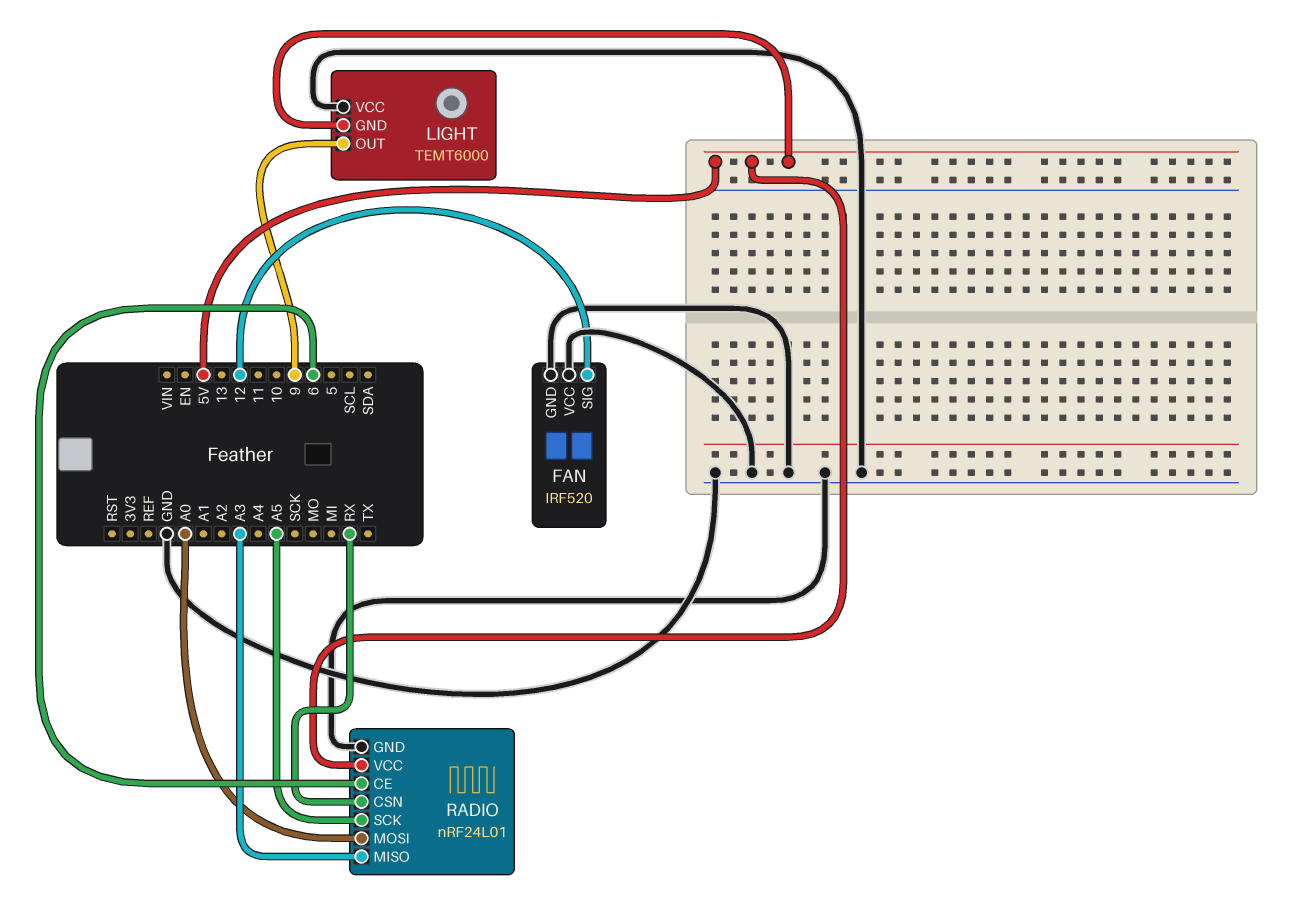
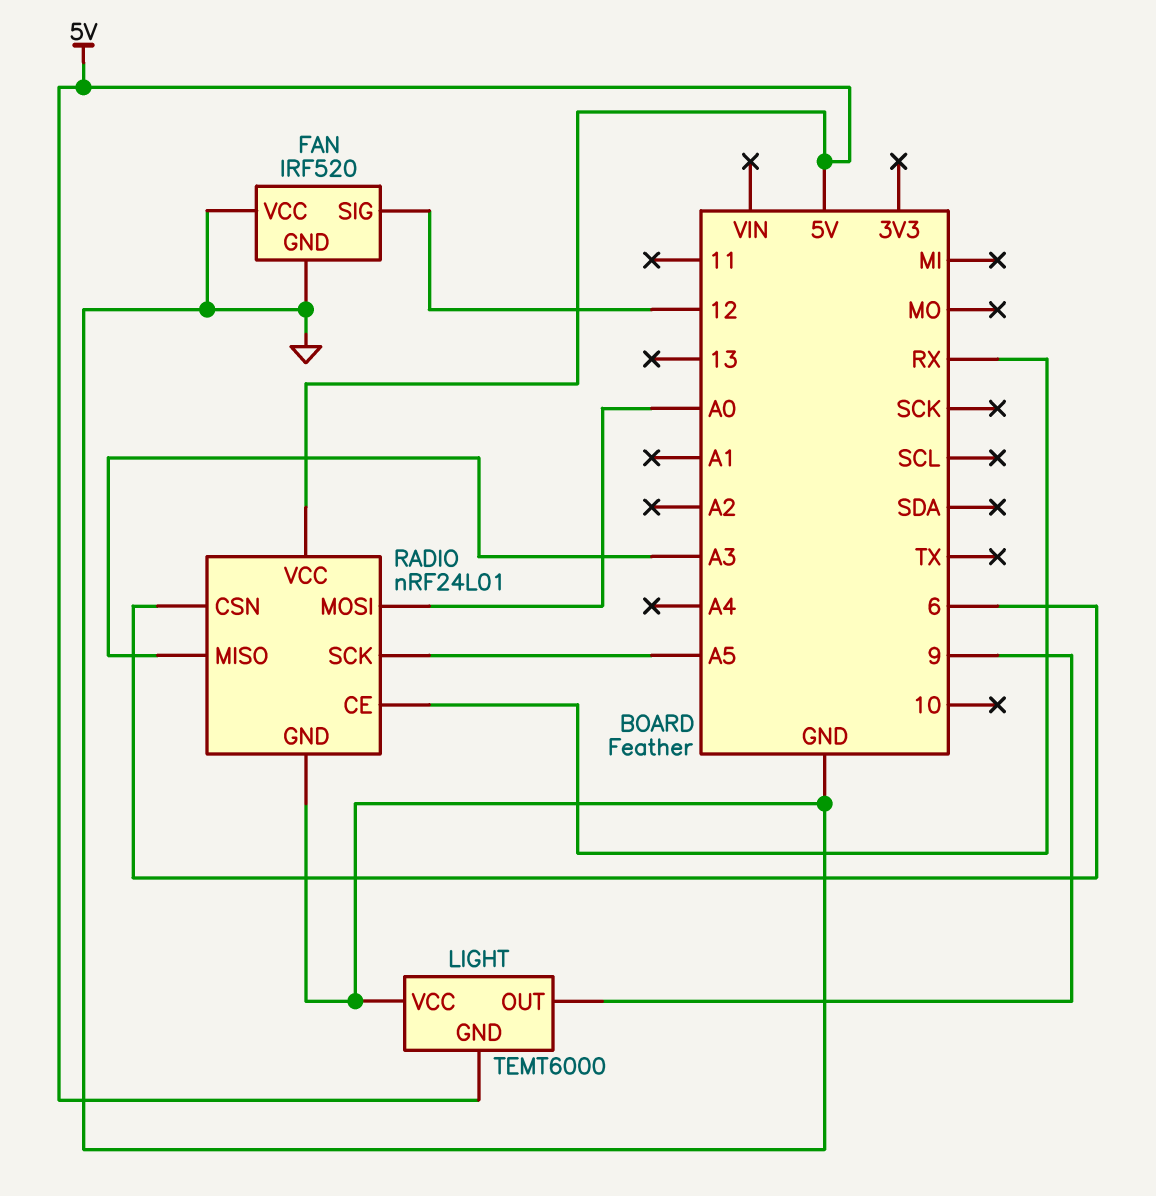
RADIO pin CE: 6 -> RX
RADIO pin CSN: RX -> 6

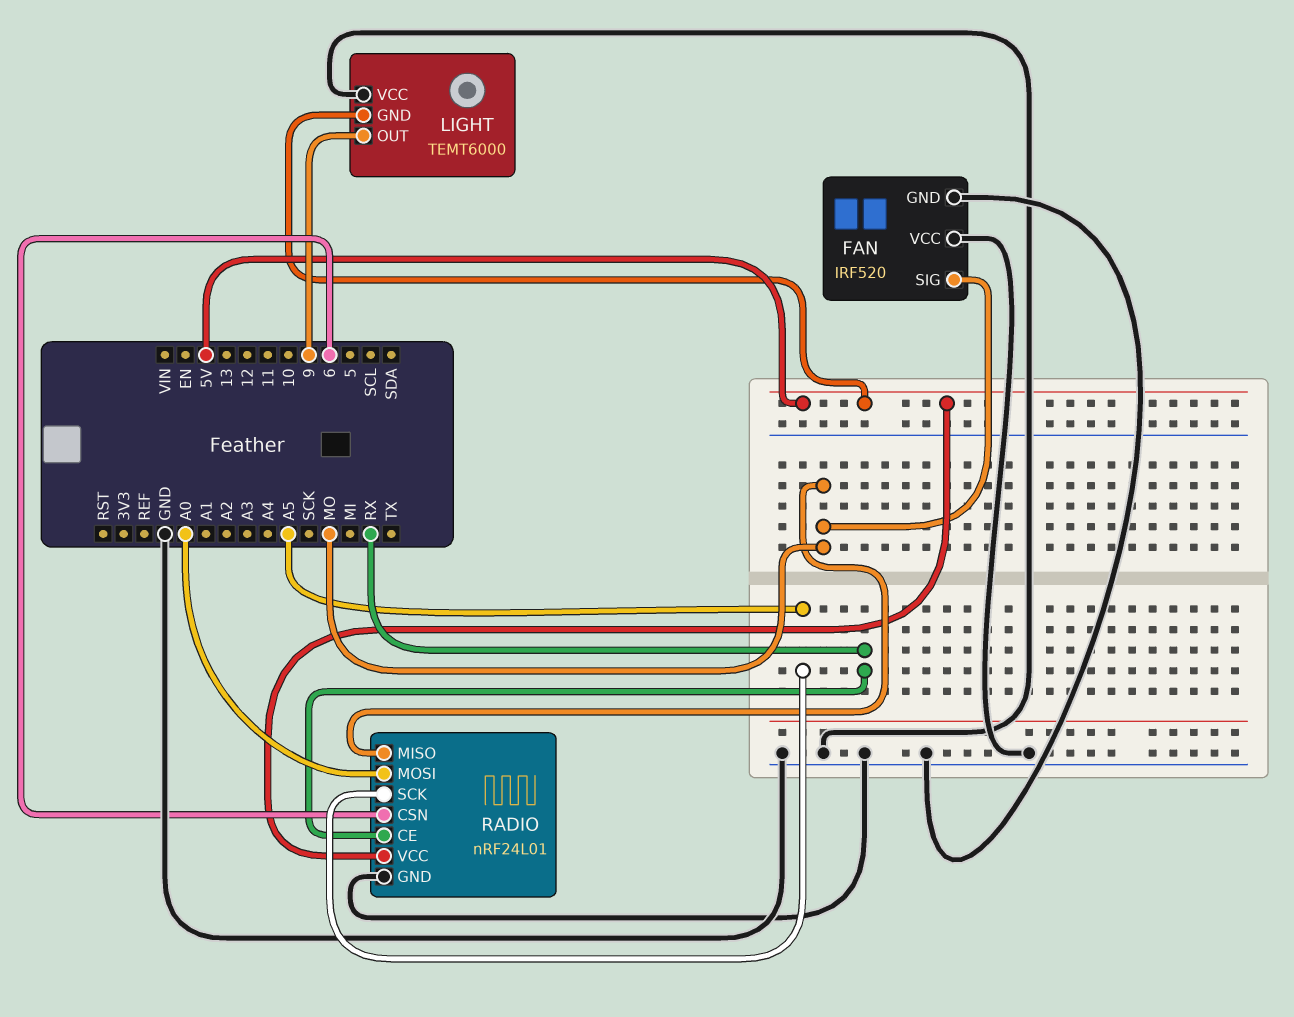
FAN pin SIG: 12 -> MO
RADIO pin MISO: A3 -> MO

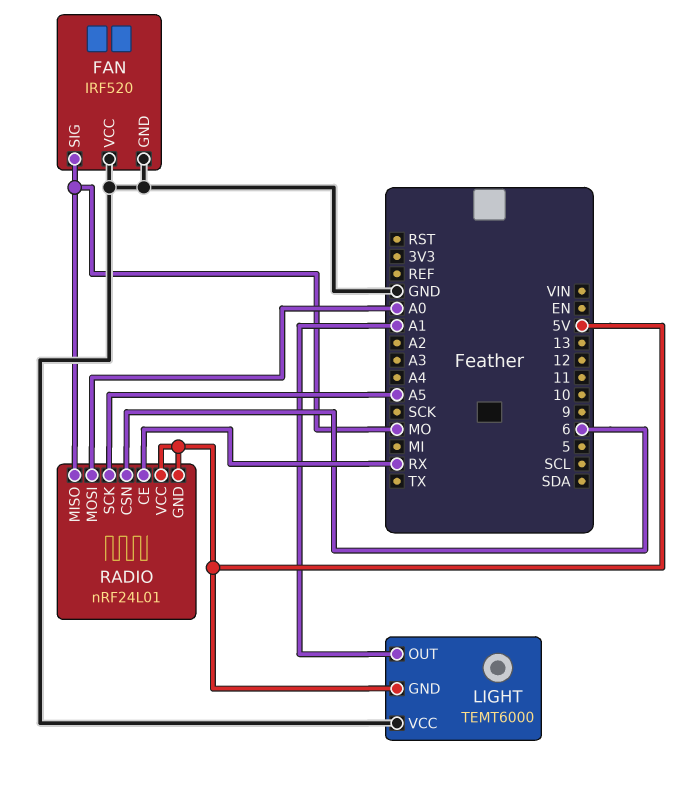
LIGHT pin OUT: 9 -> A1
RADIO pin GND: GND -> 5V

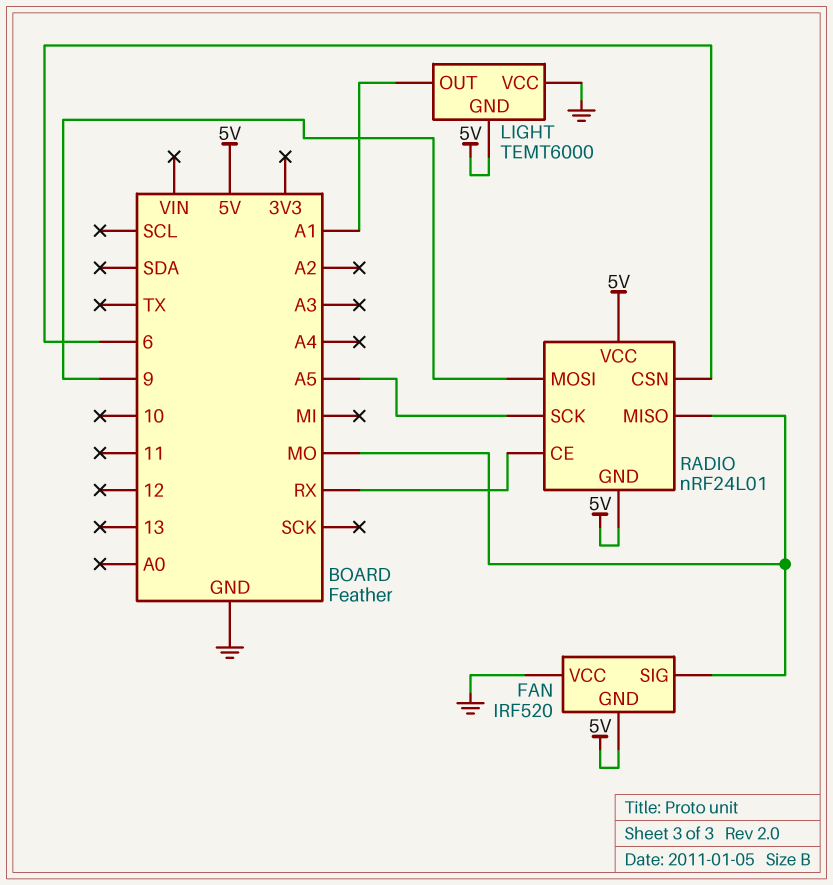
FAN pin GND: GND -> 5V
RADIO pin MOSI: A0 -> 9

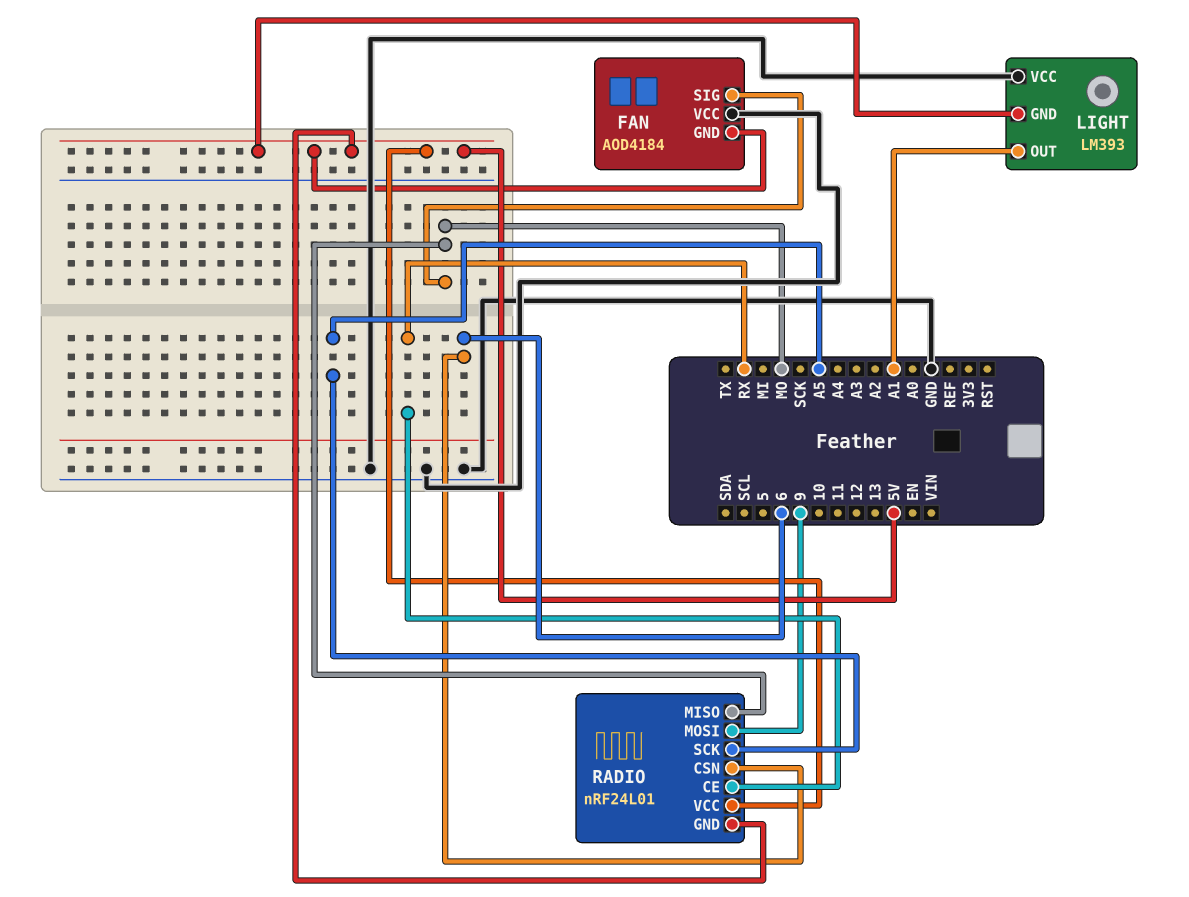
FAN: IRF520 -> AOD4184
LIGHT: TEMT6000 -> LM393

